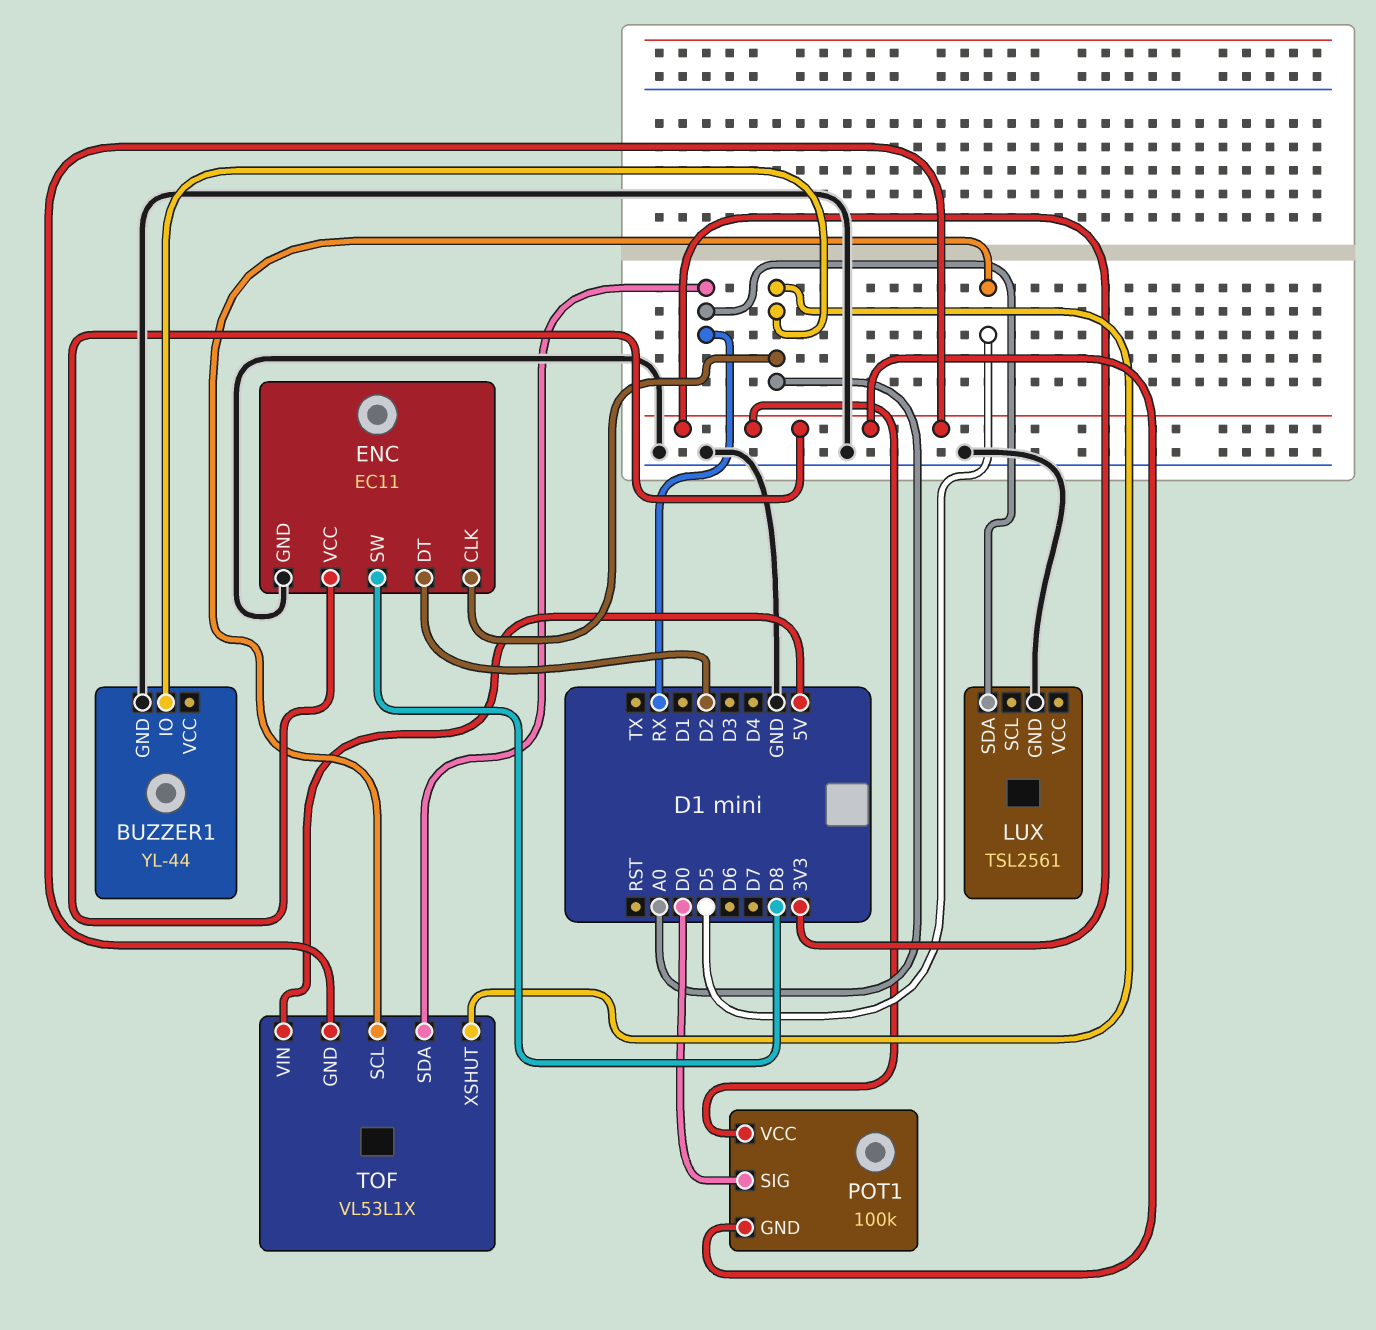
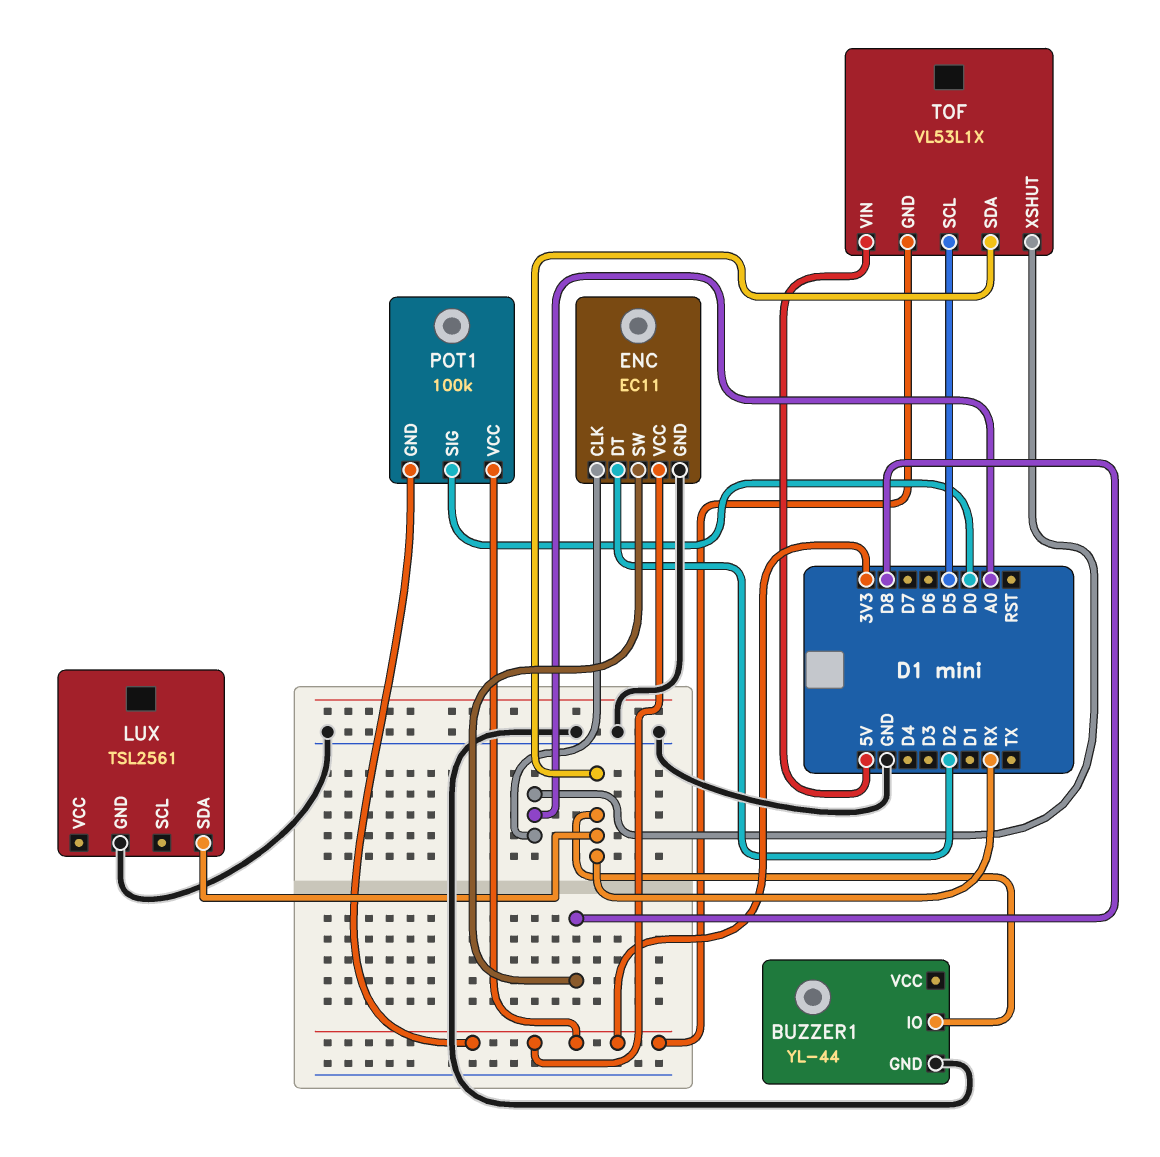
BUZZER1 pin IO: A0 -> RX

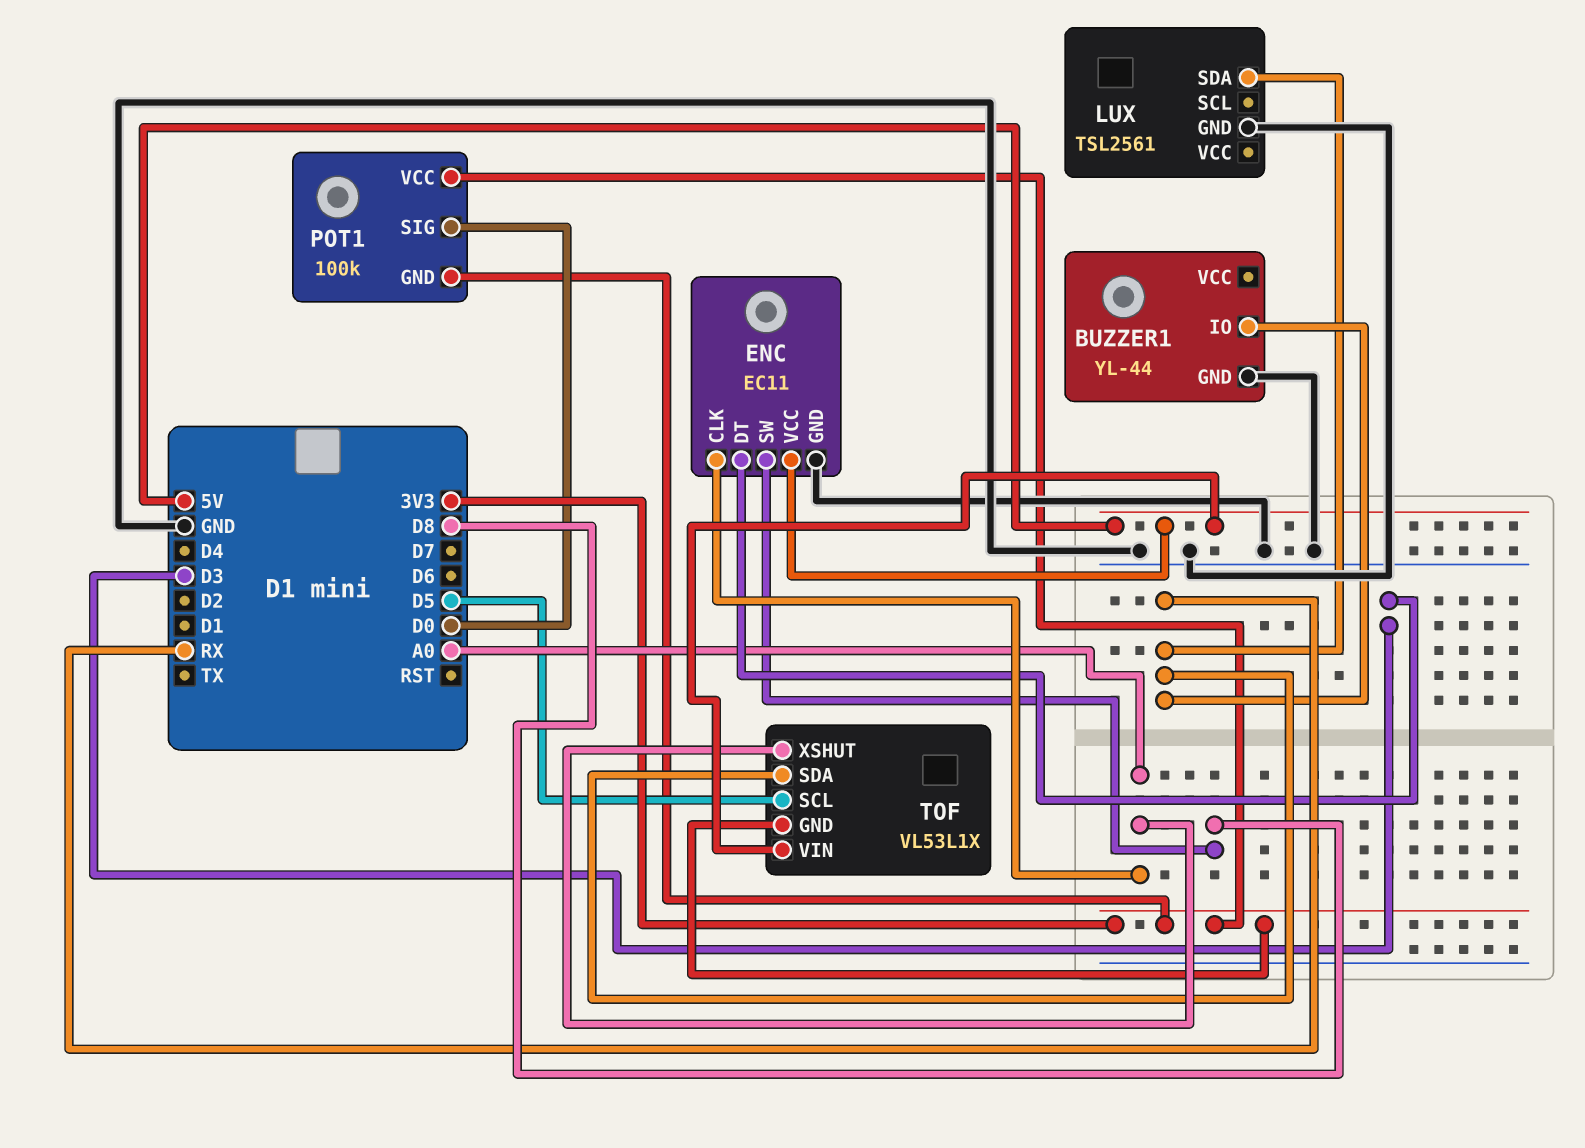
ENC pin DT: D2 -> D3
ENC pin VCC: 3V3 -> 5V

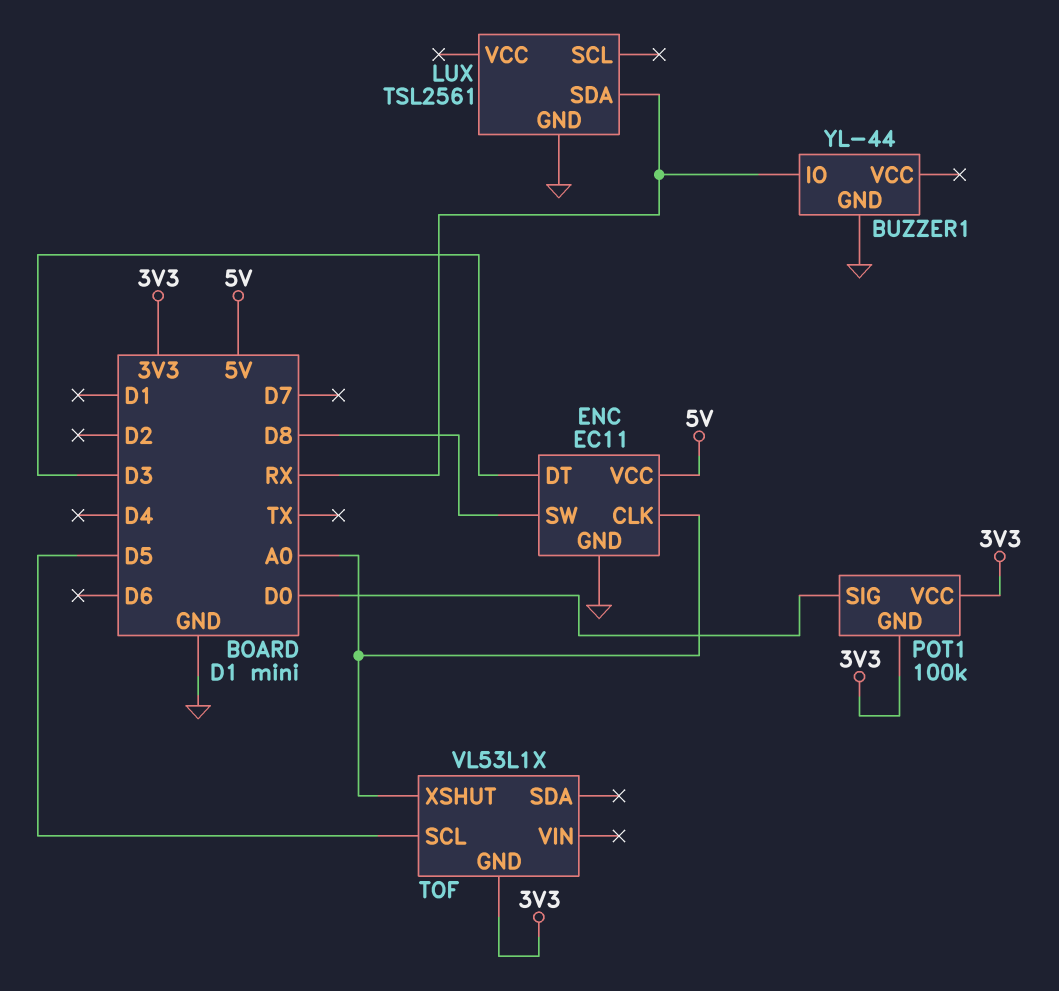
TOF pin SDA: RX -> none
TOF pin VIN: 5V -> none

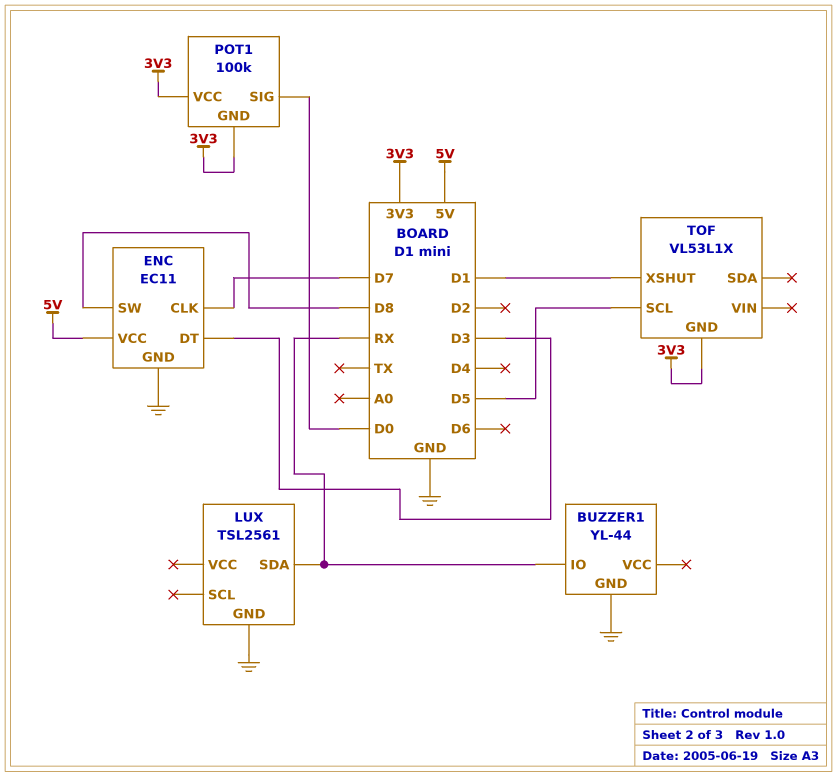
ENC pin CLK: A0 -> D7
TOF pin XSHUT: A0 -> D1

